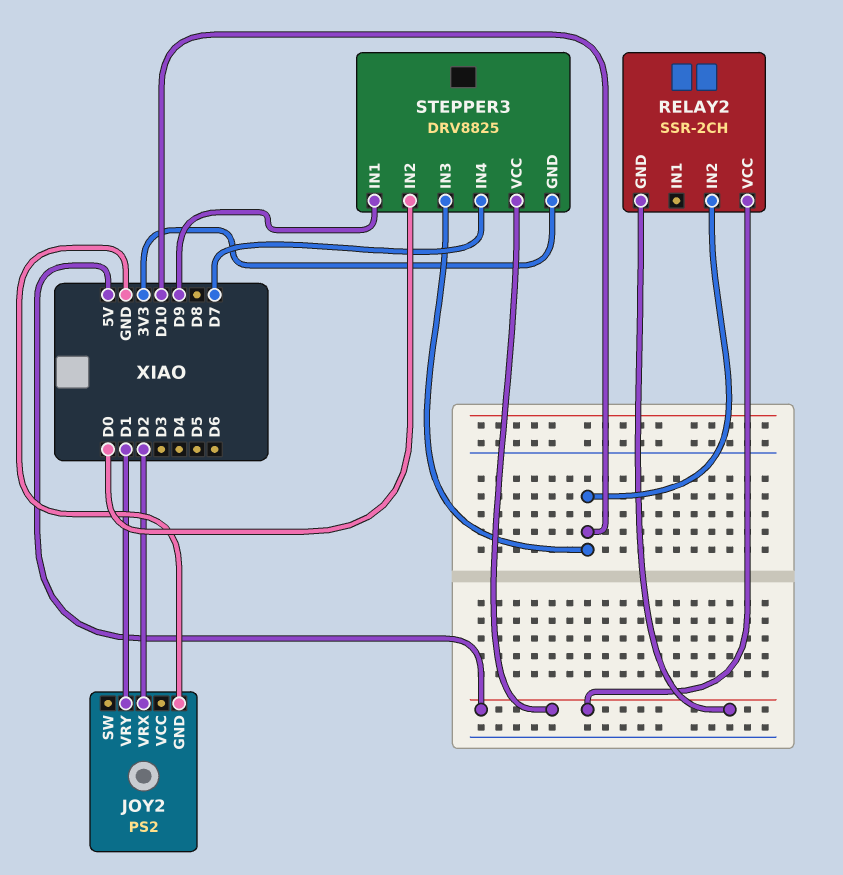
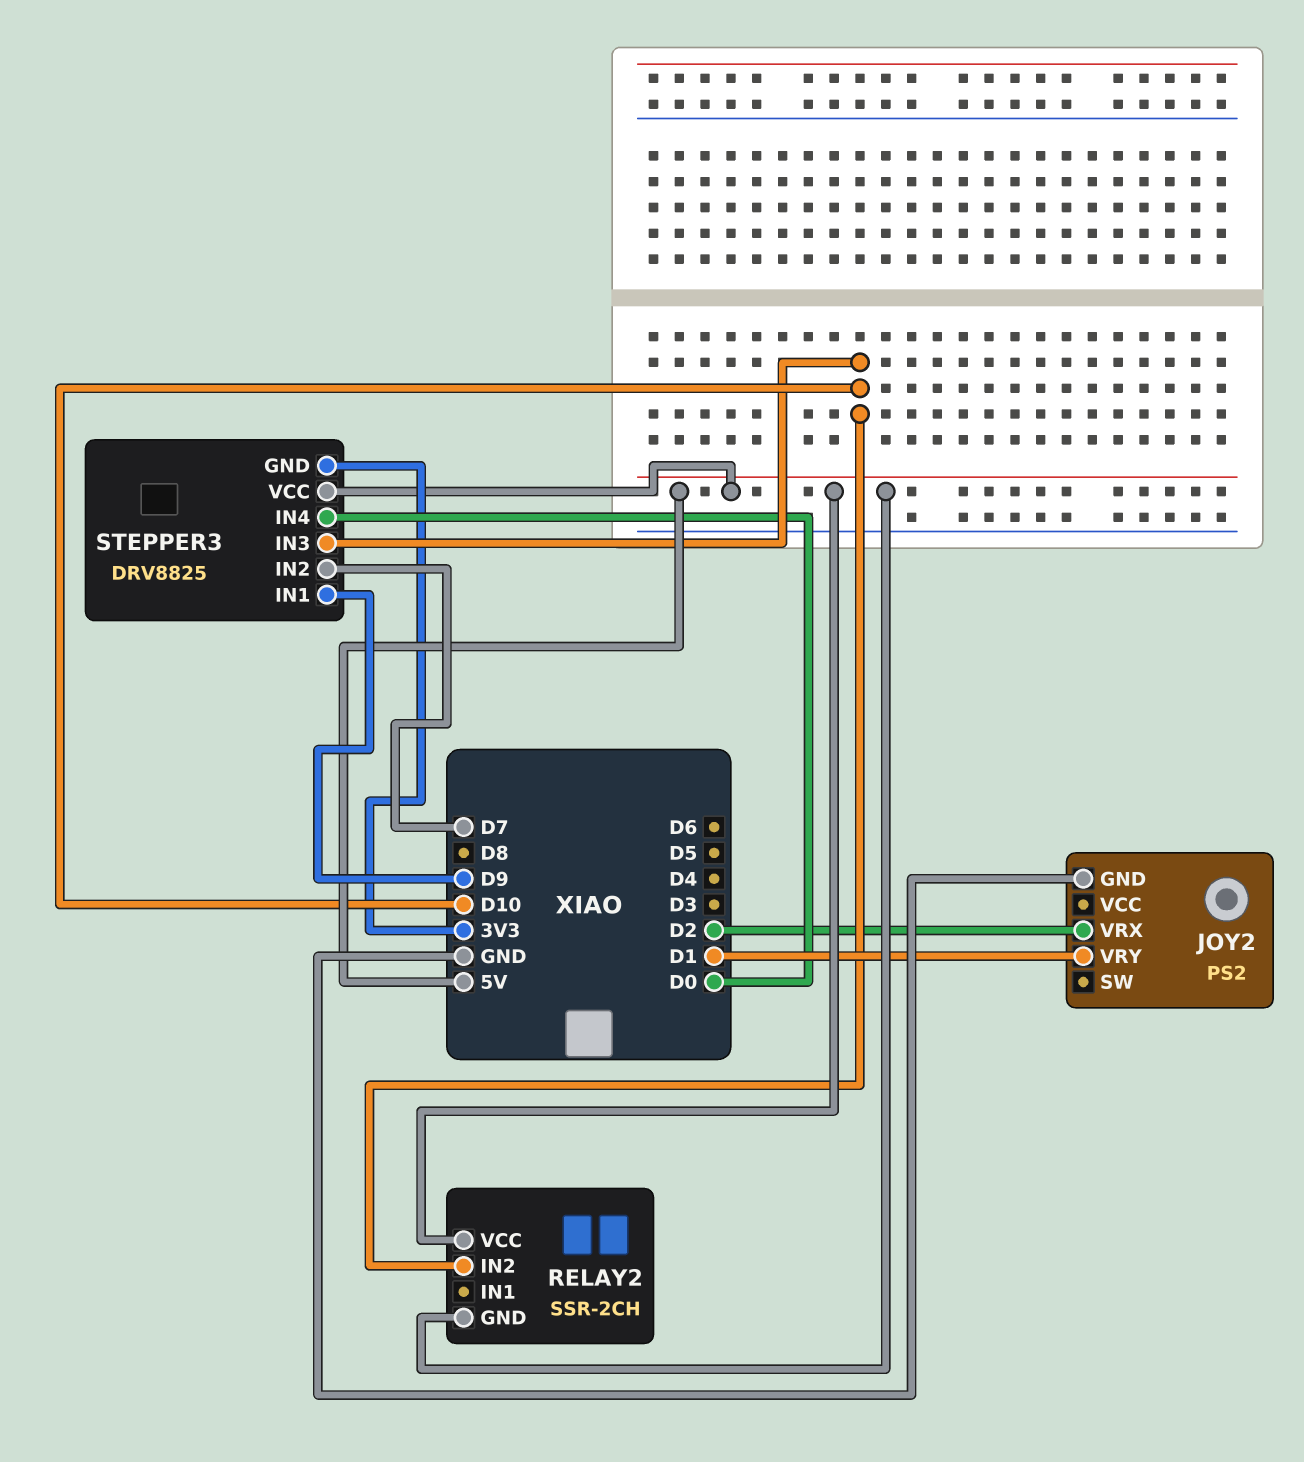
STEPPER3 pin IN2: D0 -> D7
STEPPER3 pin IN4: D7 -> D0

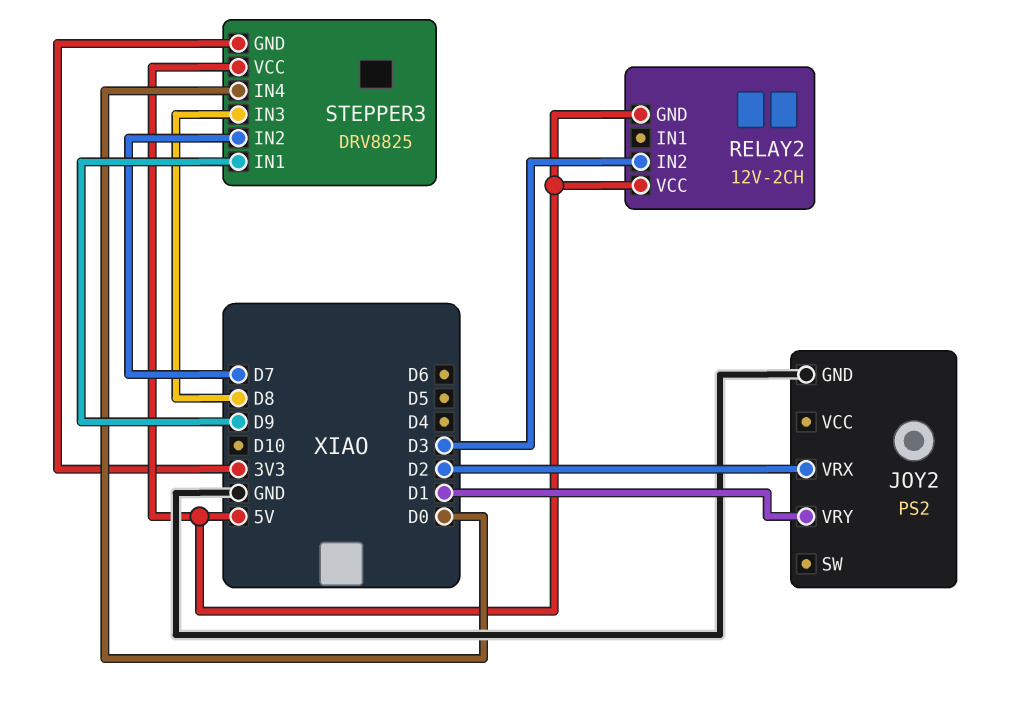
RELAY2: SSR-2CH -> 12V-2CH
RELAY2 pin IN2: D10 -> D3
STEPPER3 pin IN3: D10 -> D8

